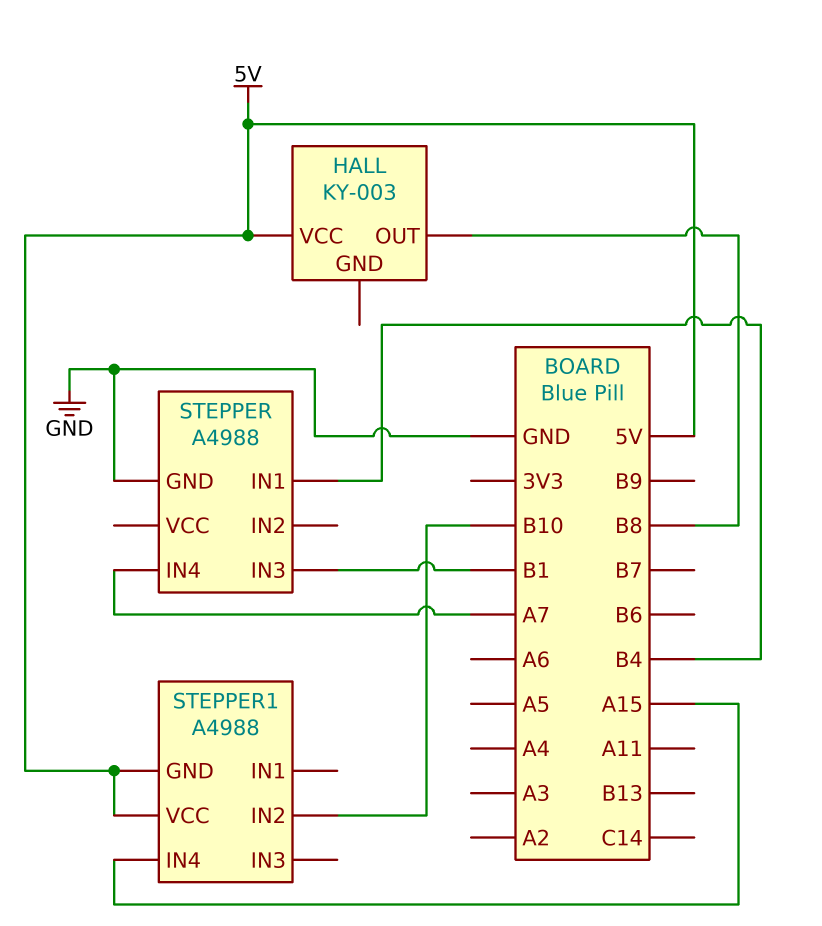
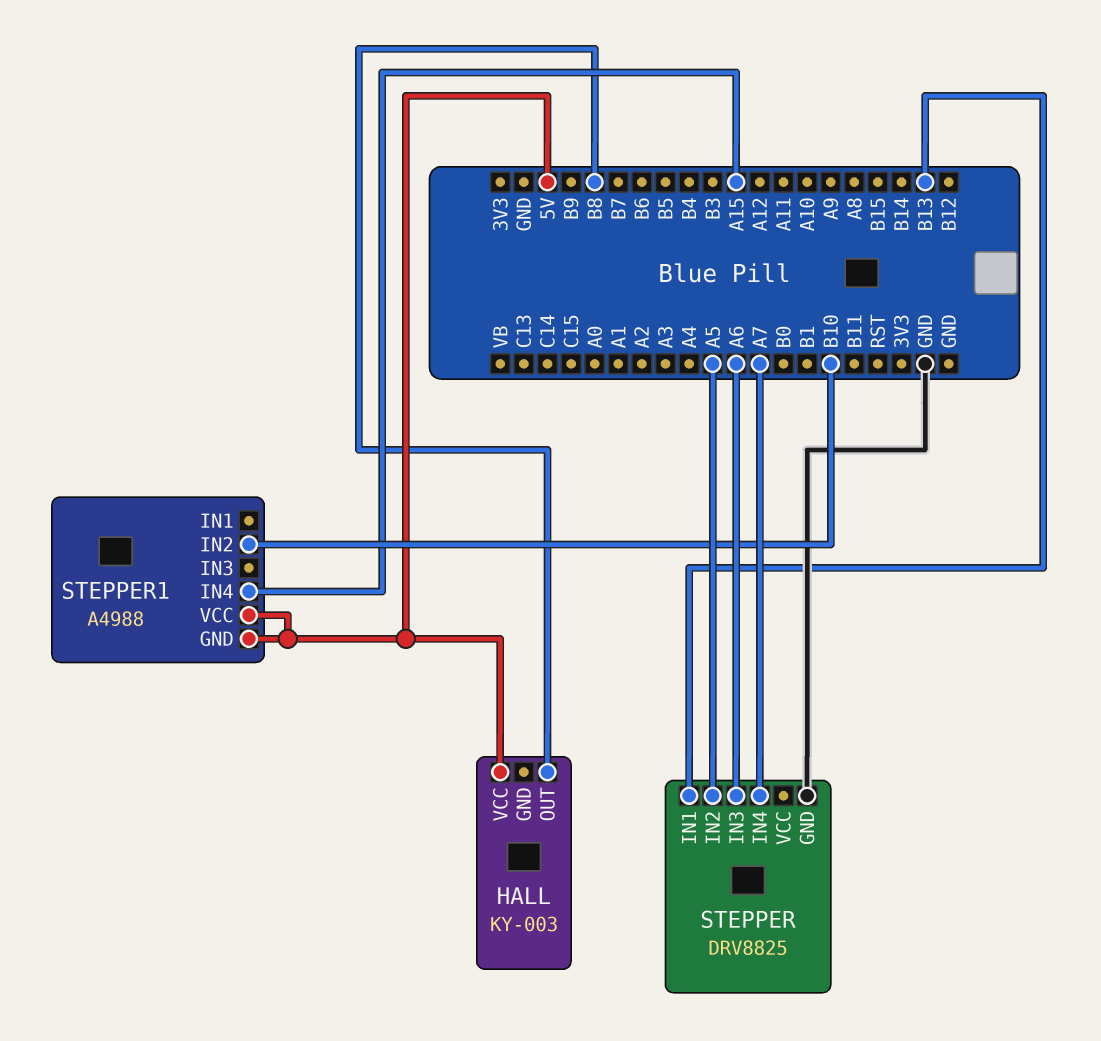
STEPPER: A4988 -> DRV8825
STEPPER pin IN1: B4 -> B13
STEPPER pin IN2: none -> A5
STEPPER pin IN3: B1 -> A6

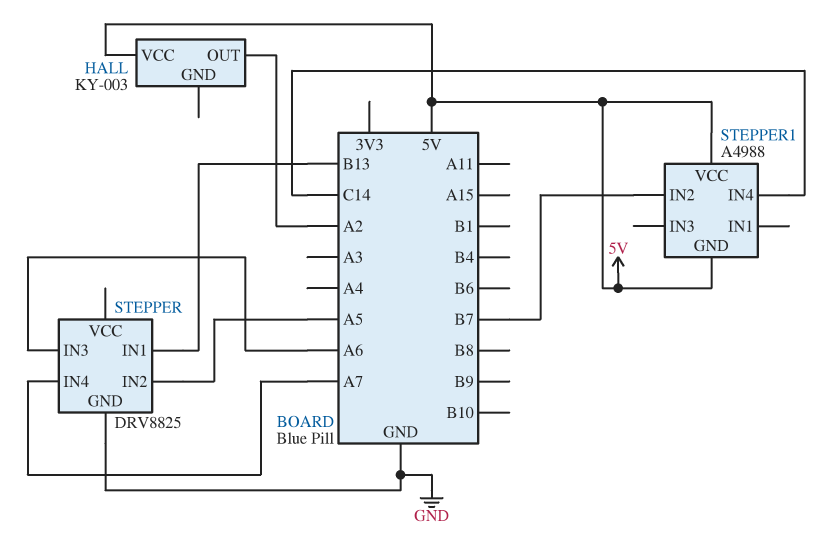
HALL pin OUT: B8 -> A2
STEPPER1 pin IN2: B10 -> B7
STEPPER1 pin IN4: A15 -> C14

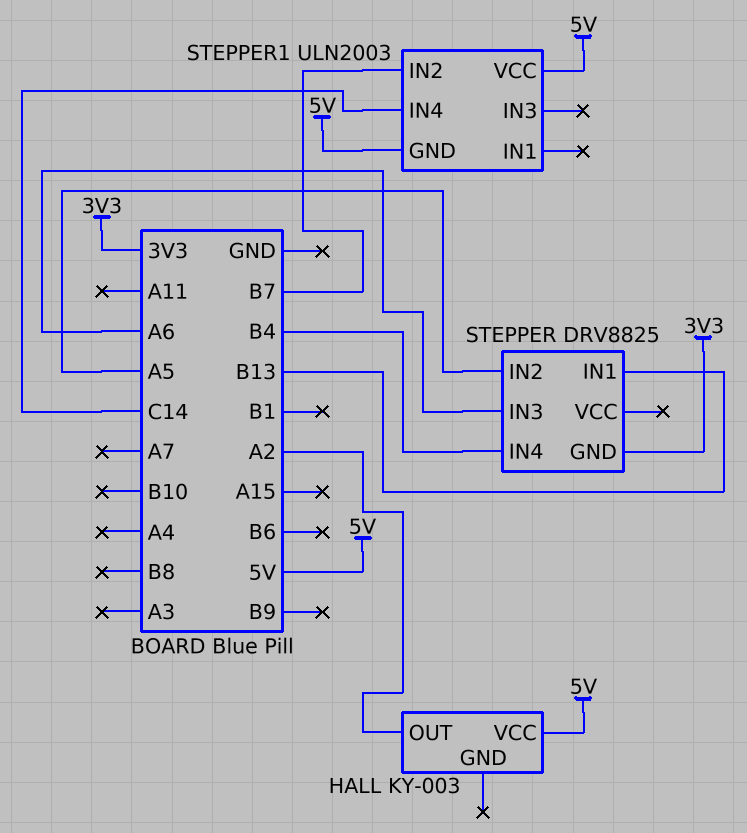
STEPPER pin GND: GND -> 3V3
STEPPER pin IN4: A7 -> B4
STEPPER1: A4988 -> ULN2003

